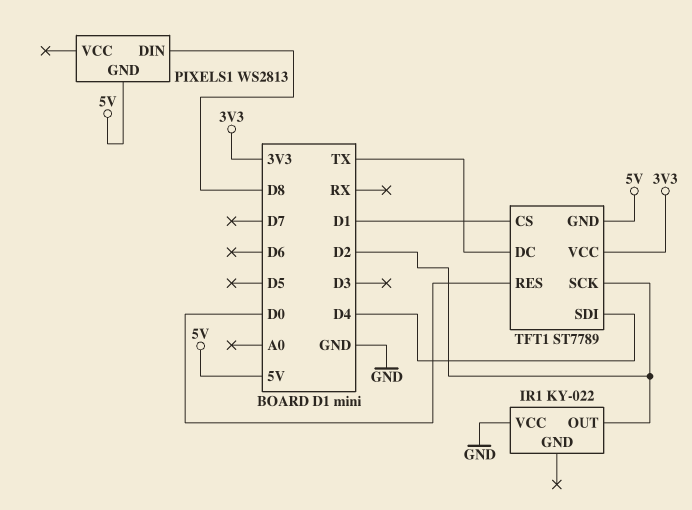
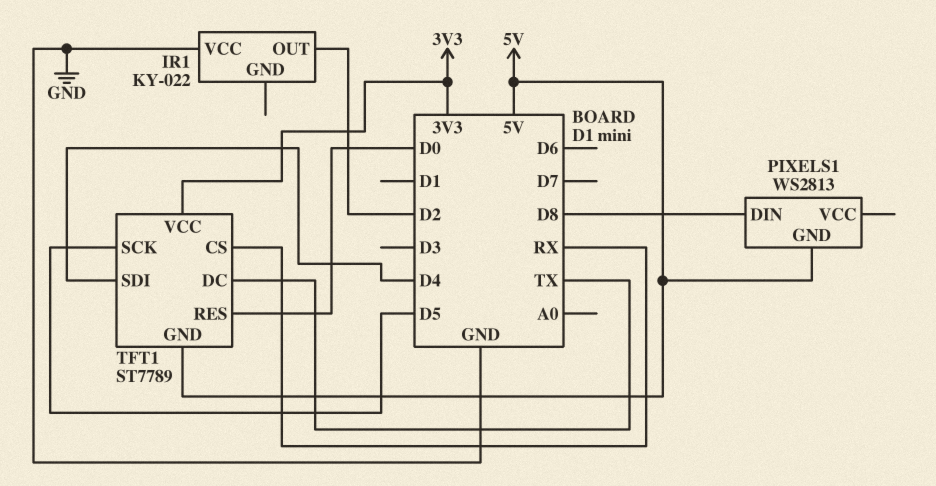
TFT1 pin CS: D1 -> RX
TFT1 pin SCK: D2 -> D5

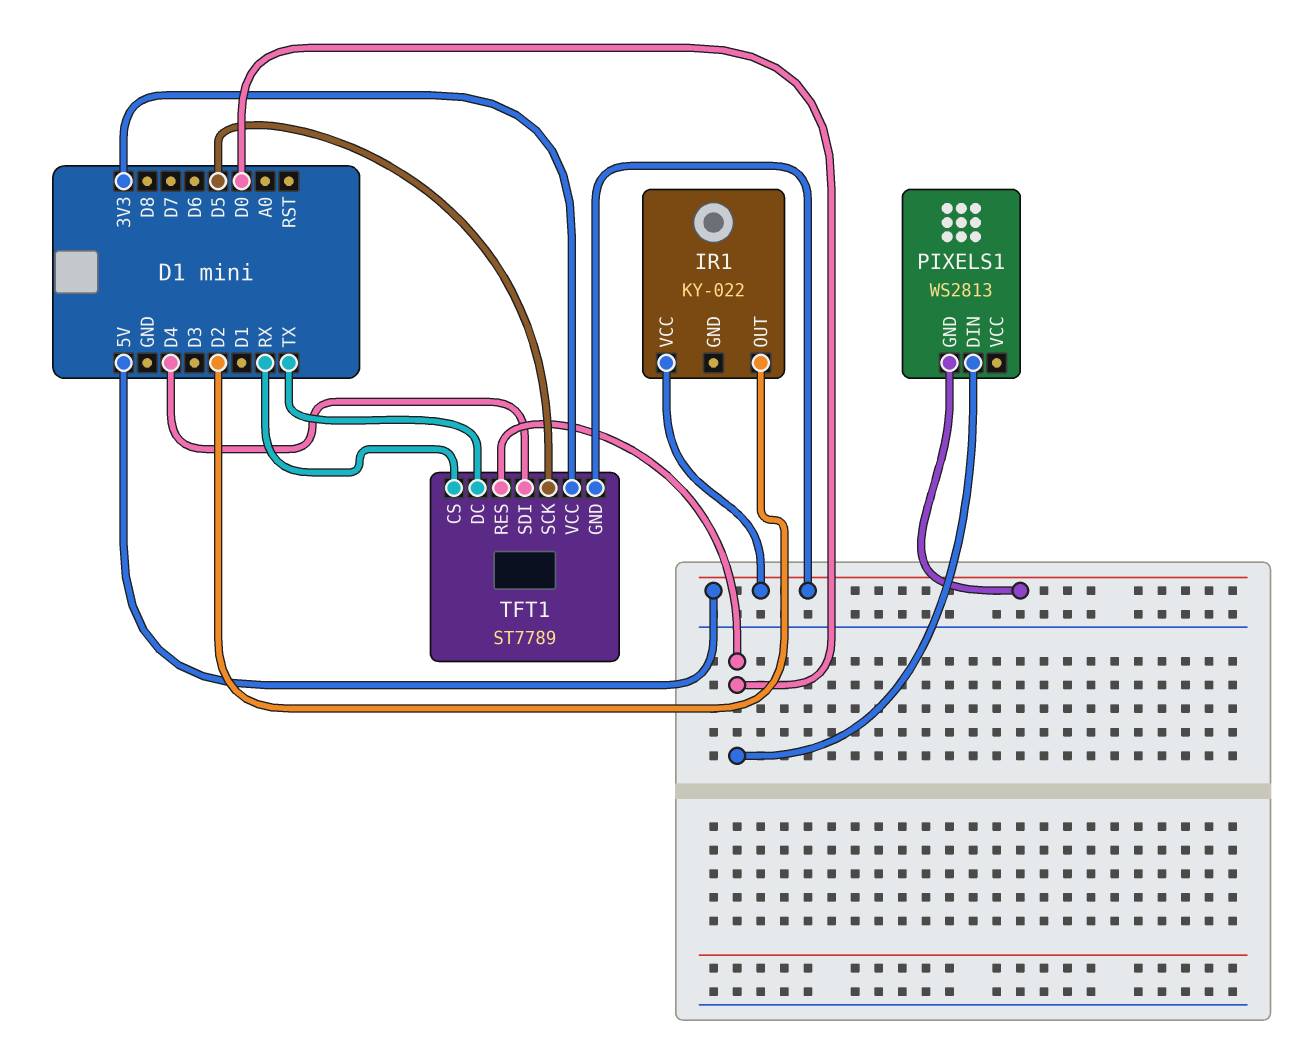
IR1 pin VCC: GND -> 5V
PIXELS1 pin DIN: D8 -> D0

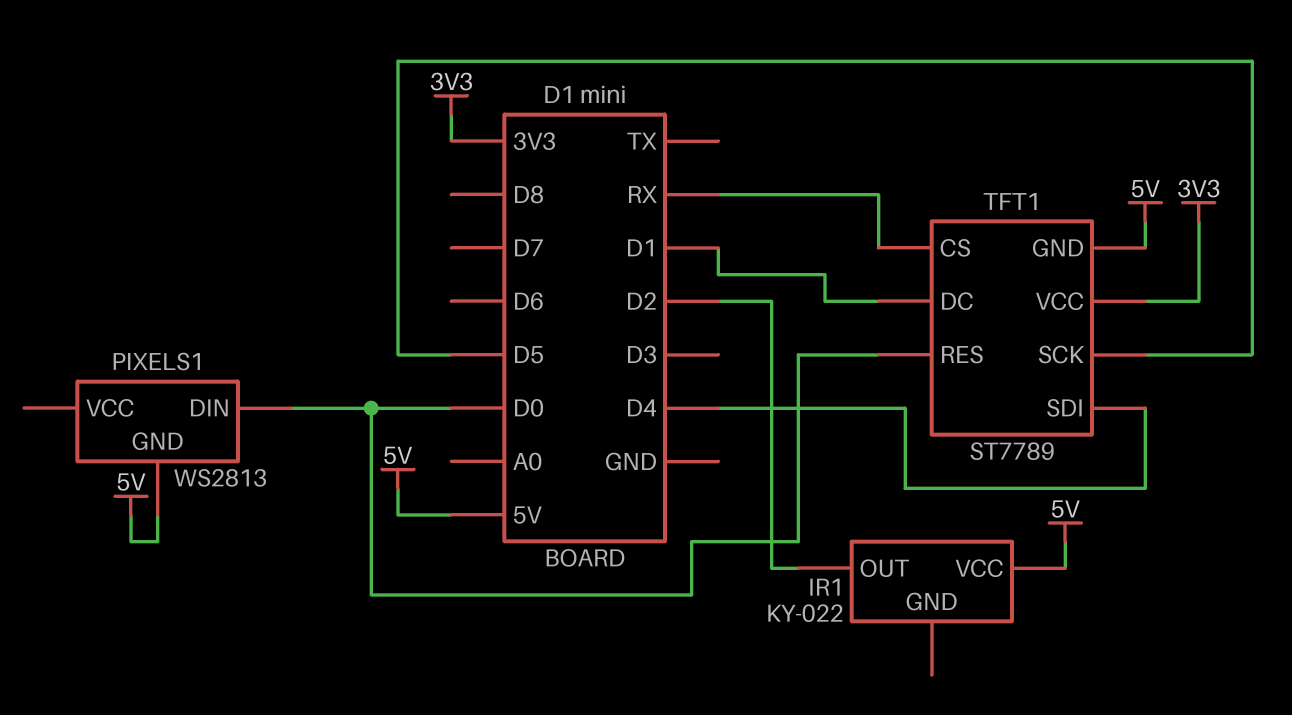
TFT1 pin DC: TX -> D1

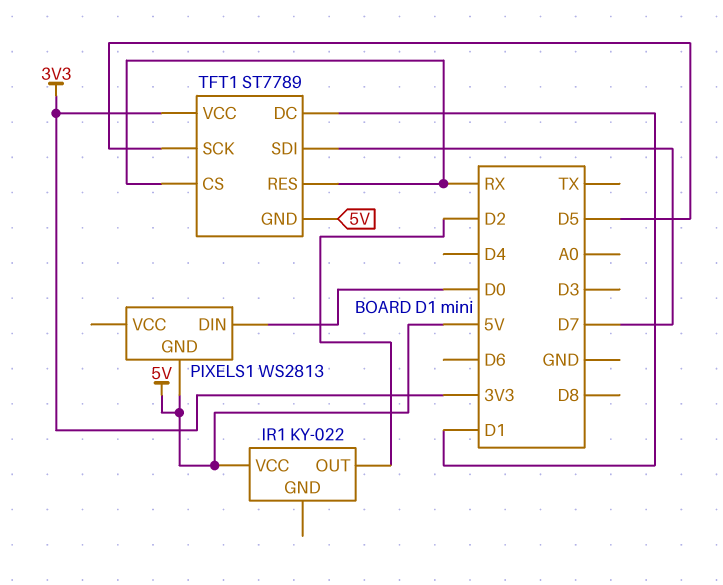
TFT1 pin RES: D0 -> RX
TFT1 pin SDI: D4 -> D7

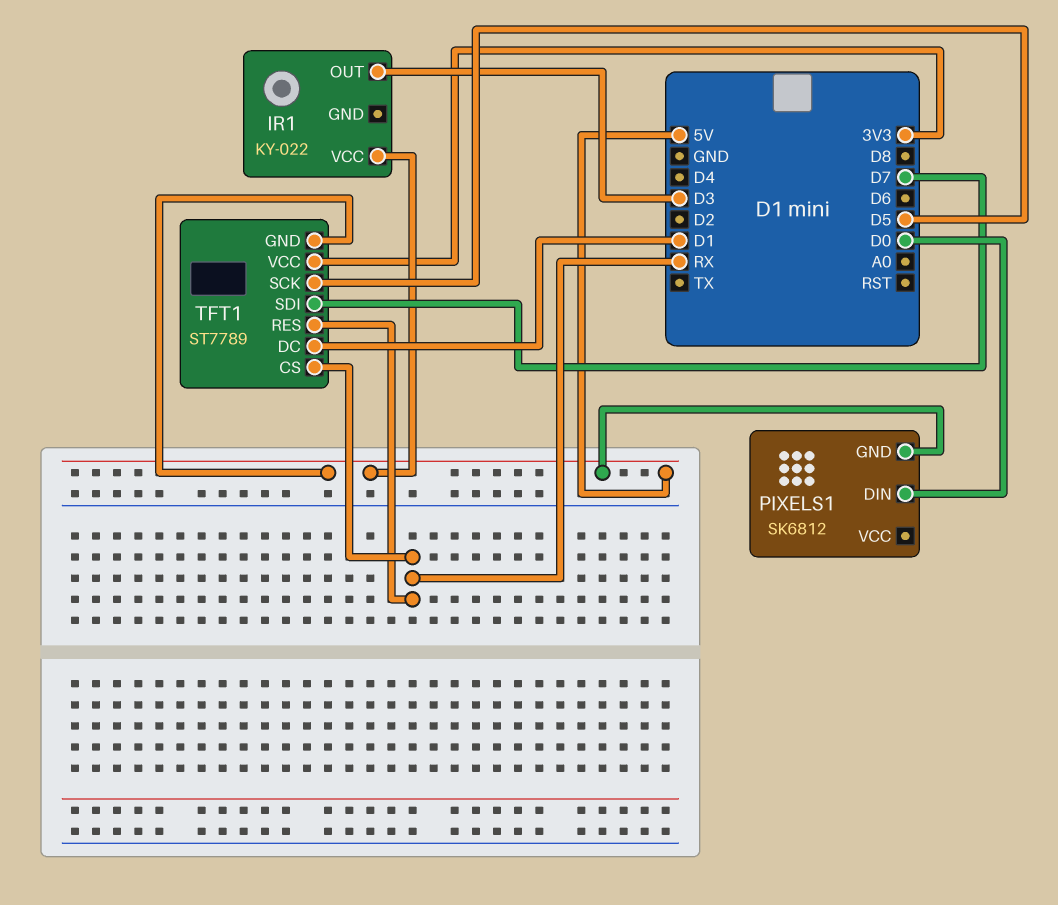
IR1 pin OUT: D2 -> D3
PIXELS1: WS2813 -> SK6812

